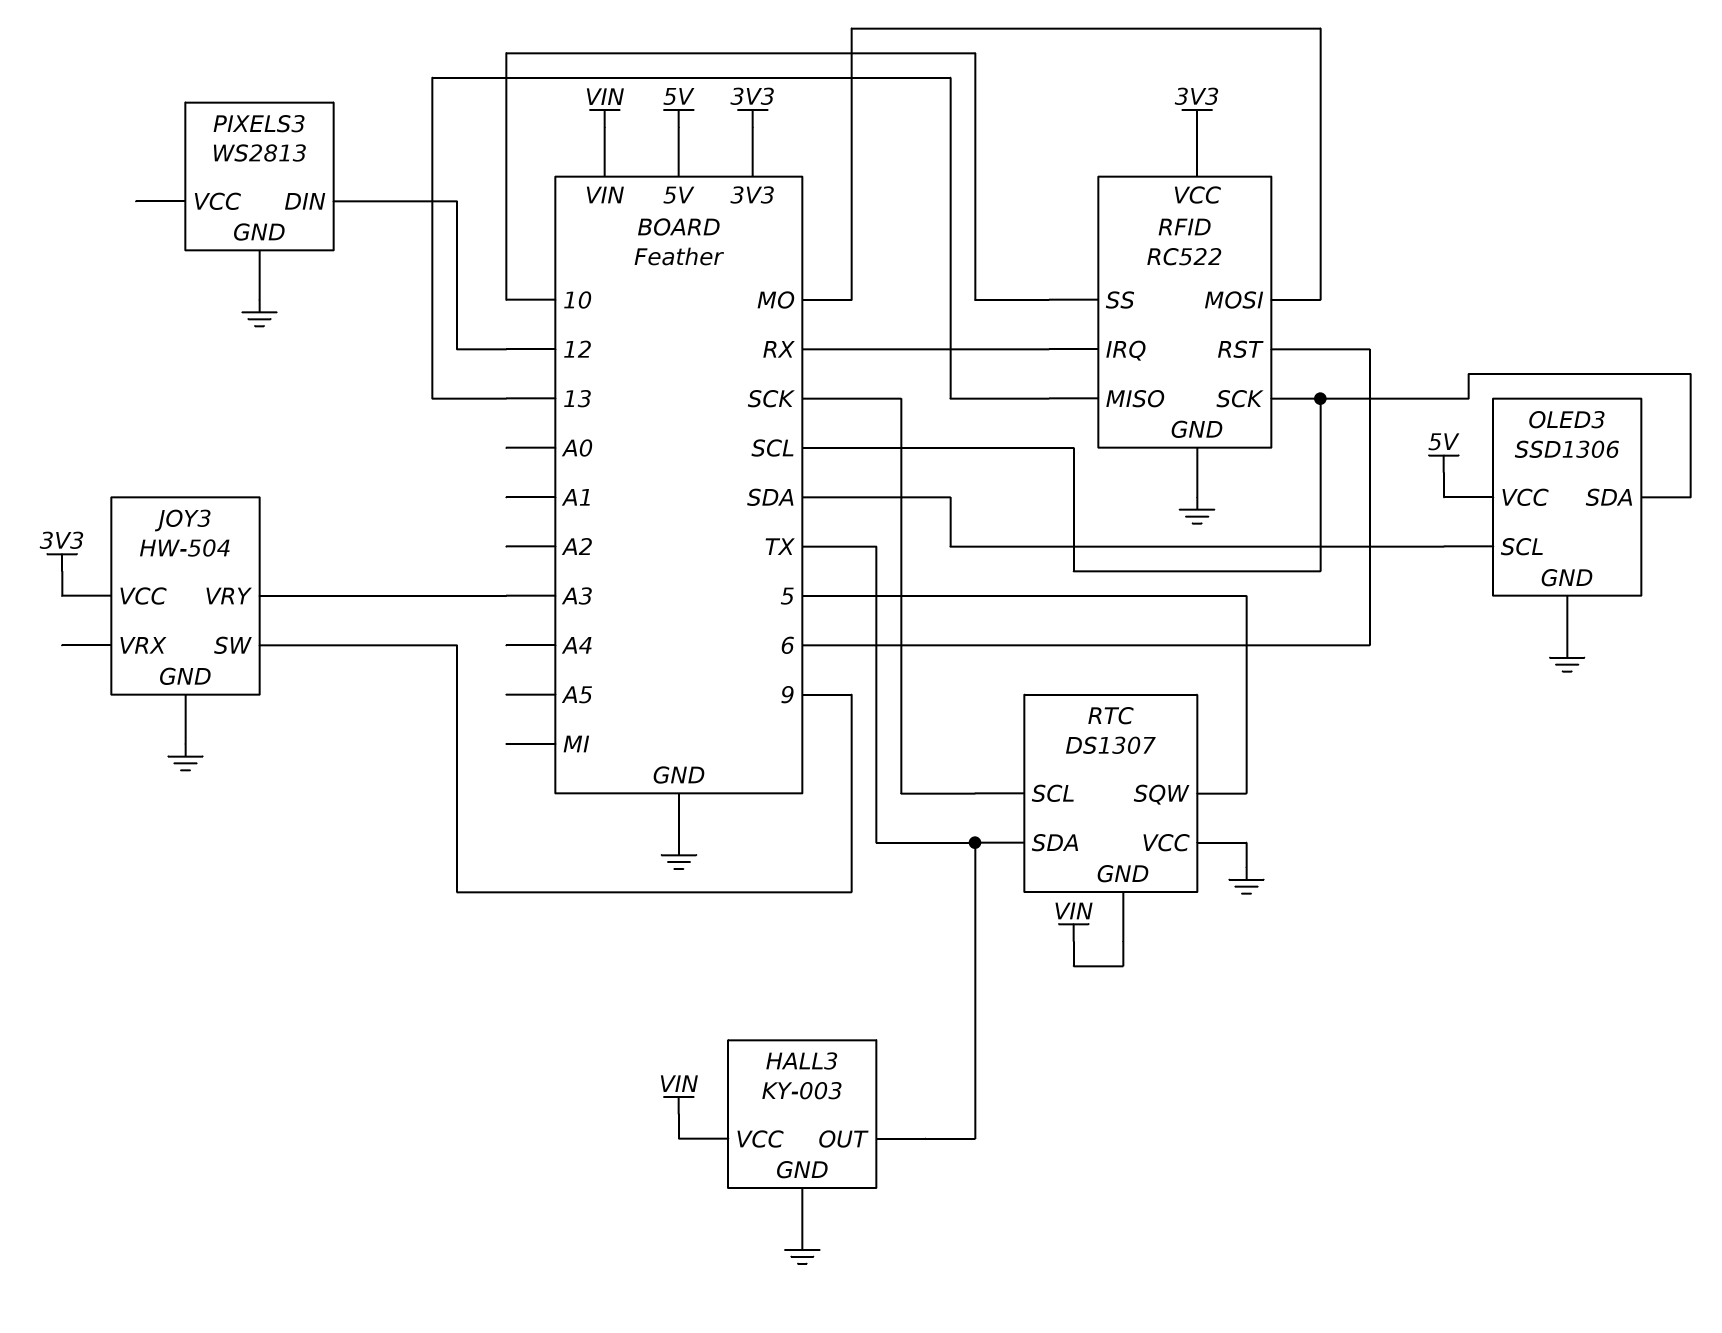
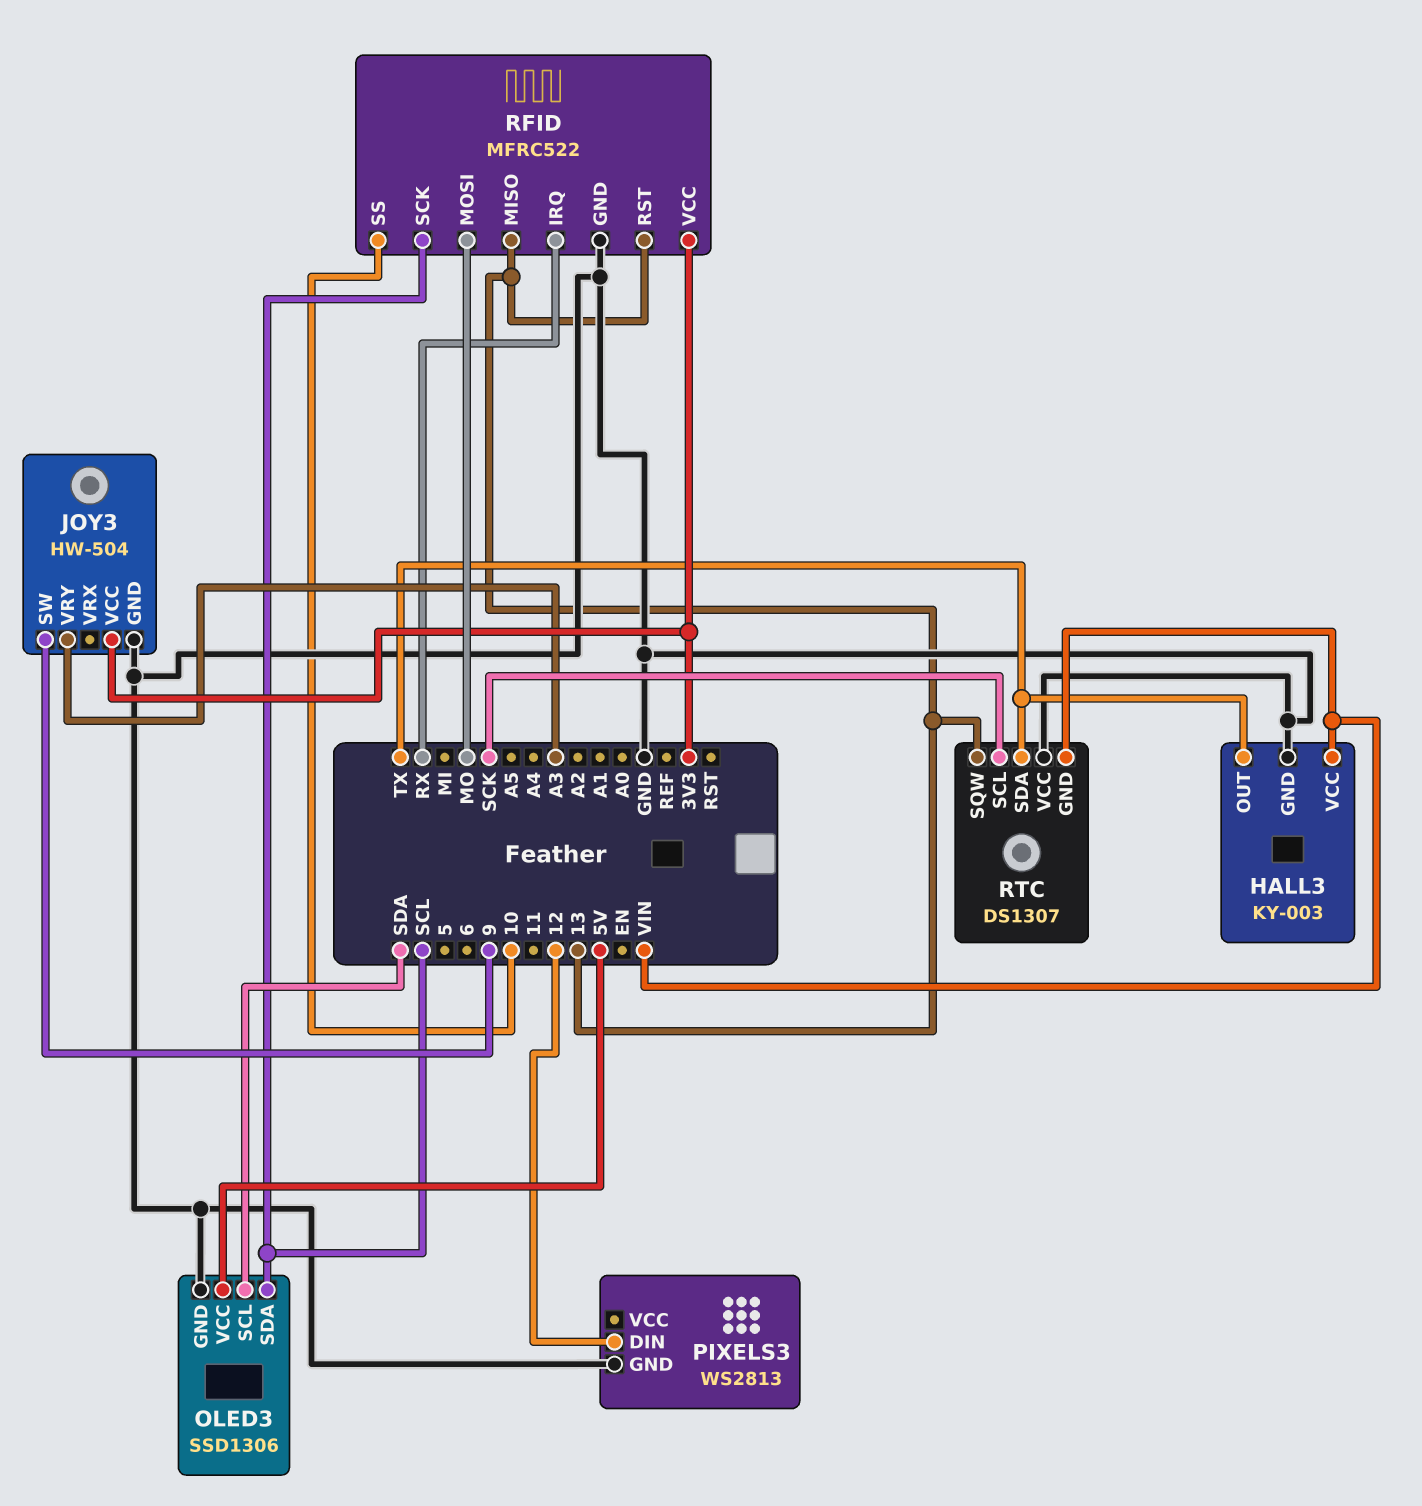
RFID: RC522 -> MFRC522
RFID pin RST: 6 -> 13
RTC pin SQW: 5 -> 13

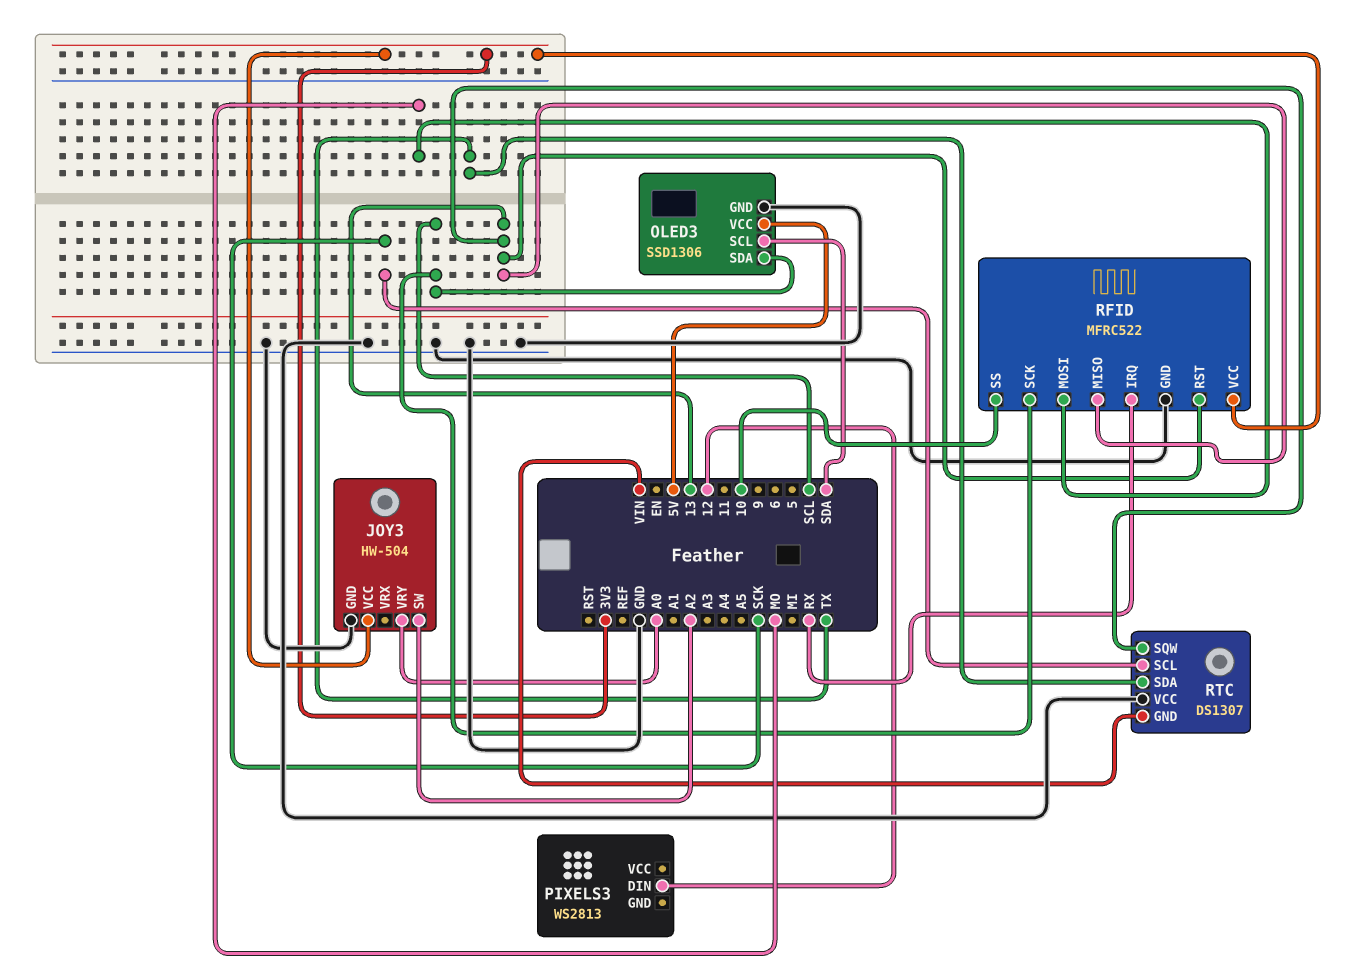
HALL3: KY-003 -> none
HALL3 pin GND: GND -> none
HALL3 pin OUT: TX -> none
HALL3 pin VCC: VIN -> none
JOY3 pin SW: 9 -> A2
JOY3 pin VRY: A3 -> A0
PIXELS3 pin GND: GND -> none

